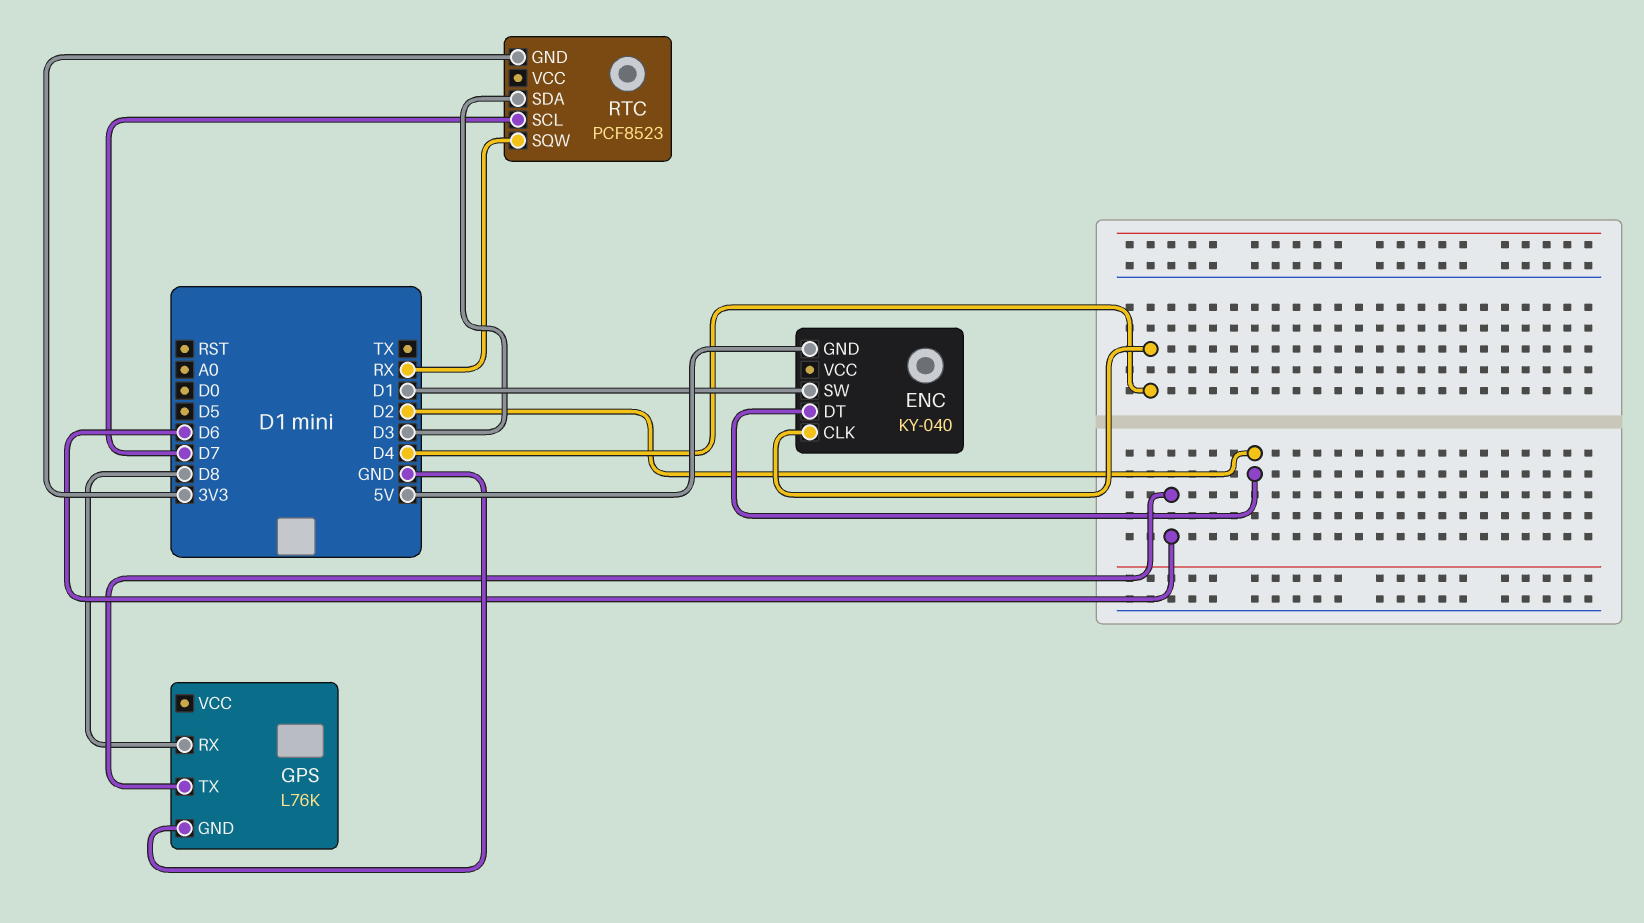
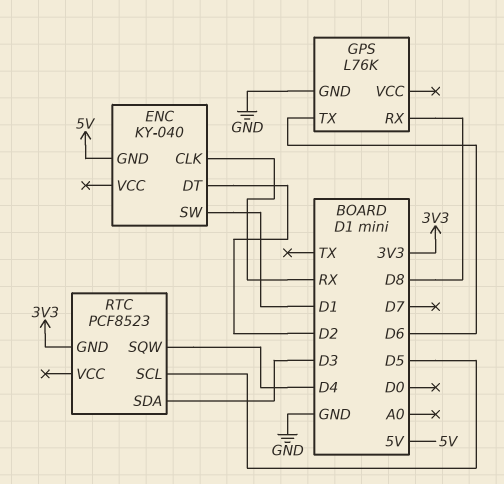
ENC pin CLK: D4 -> RX
RTC pin SCL: D7 -> D5
RTC pin SQW: RX -> D4

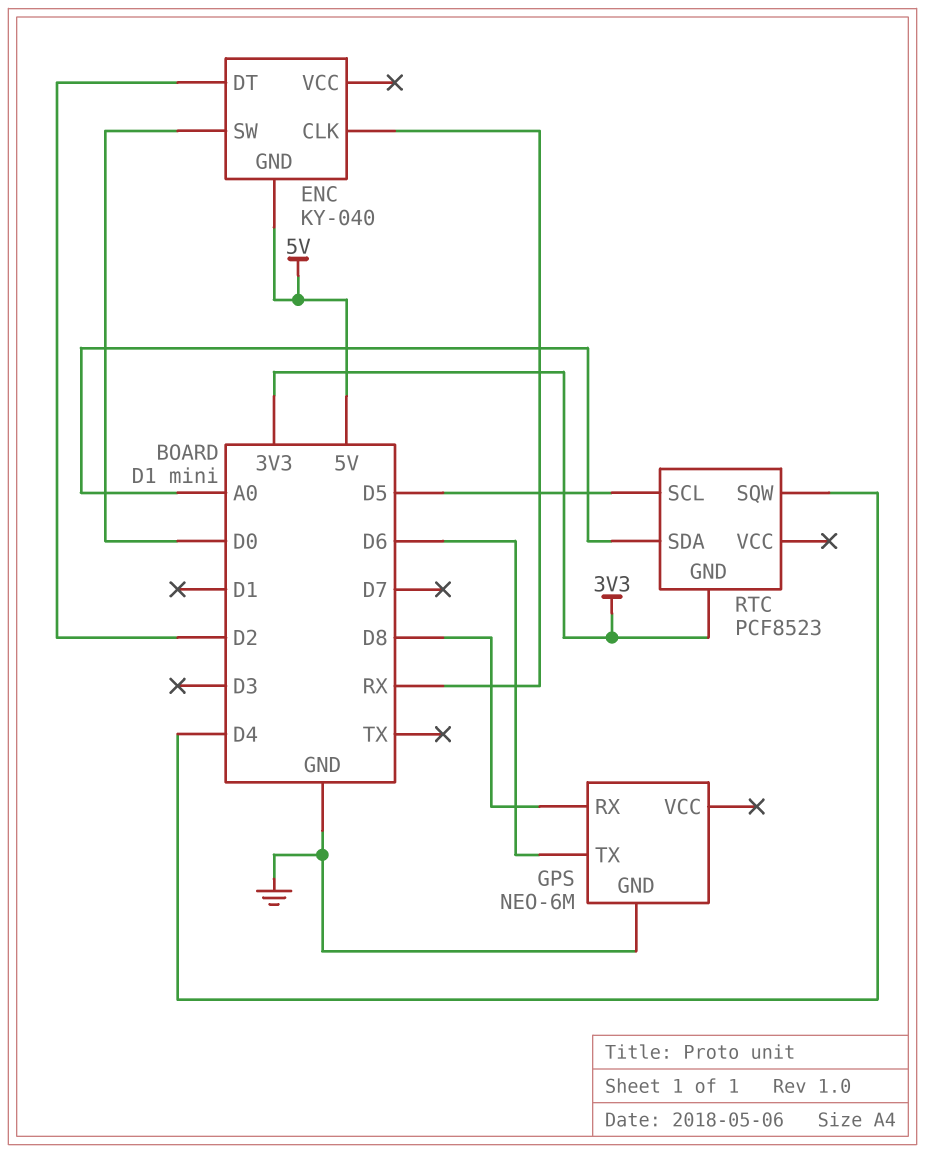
ENC pin SW: D1 -> D0
GPS: L76K -> NEO-6M
RTC pin SDA: D3 -> A0

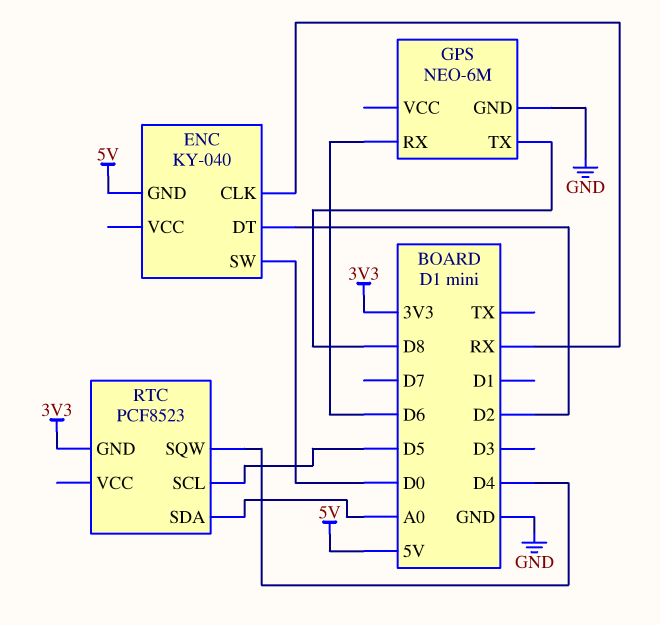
GPS pin RX: D8 -> D6
GPS pin TX: D6 -> D8

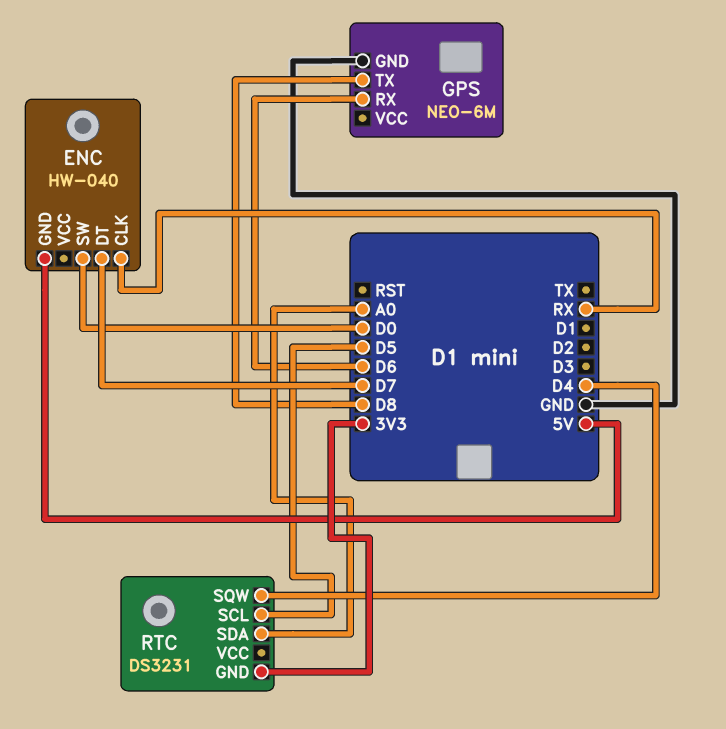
ENC: KY-040 -> HW-040
ENC pin DT: D2 -> D7
RTC: PCF8523 -> DS3231

